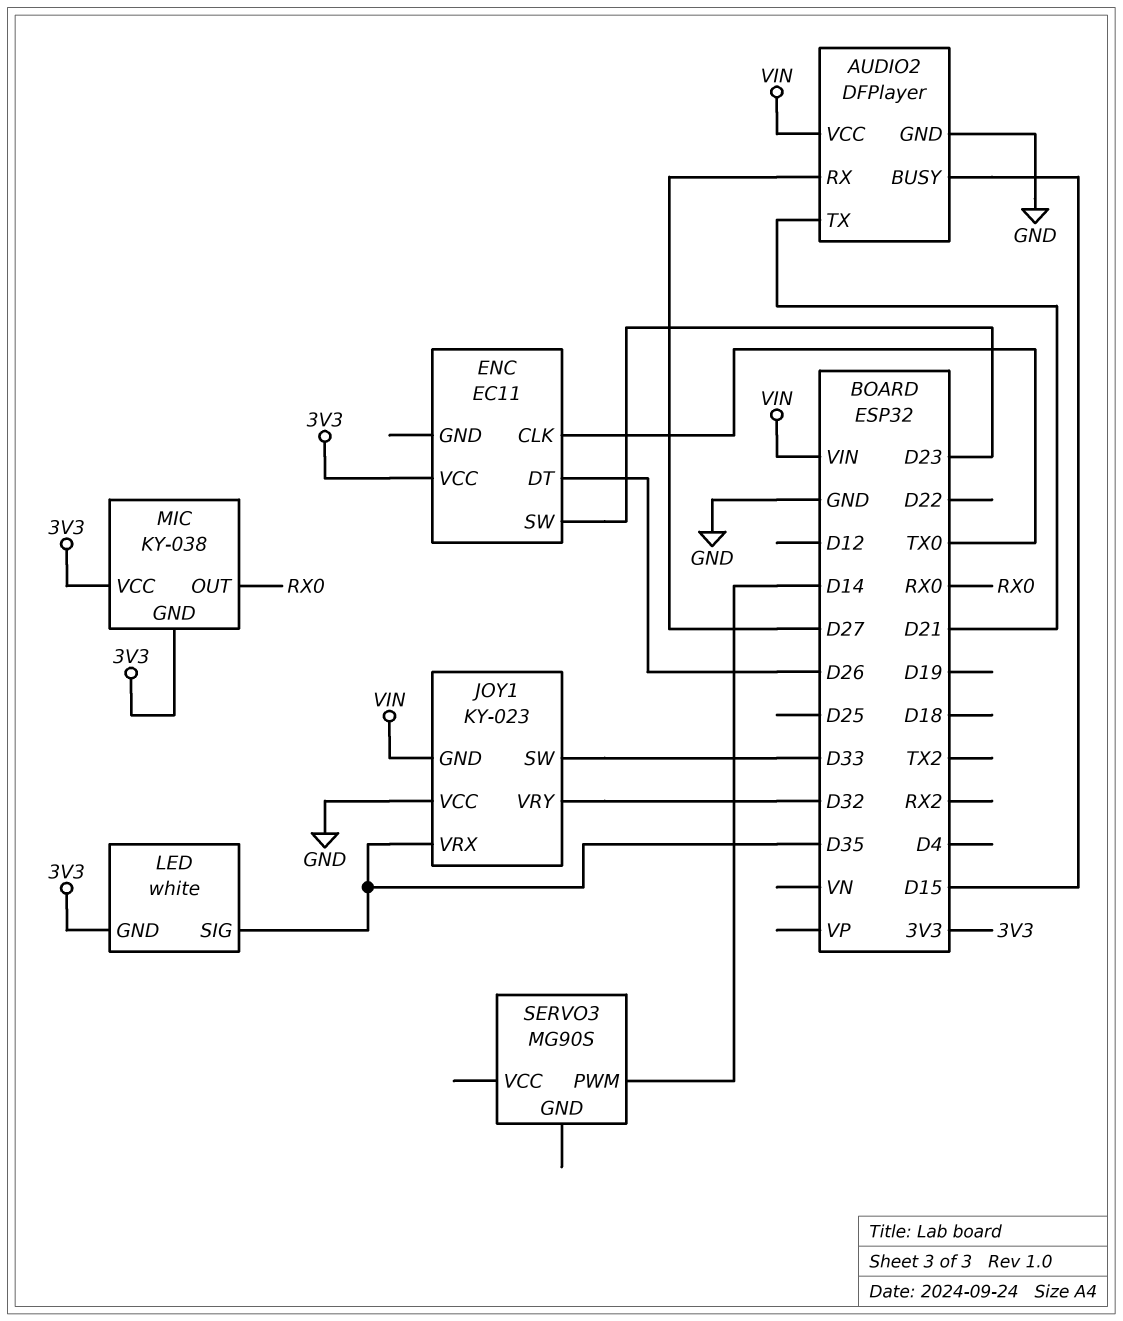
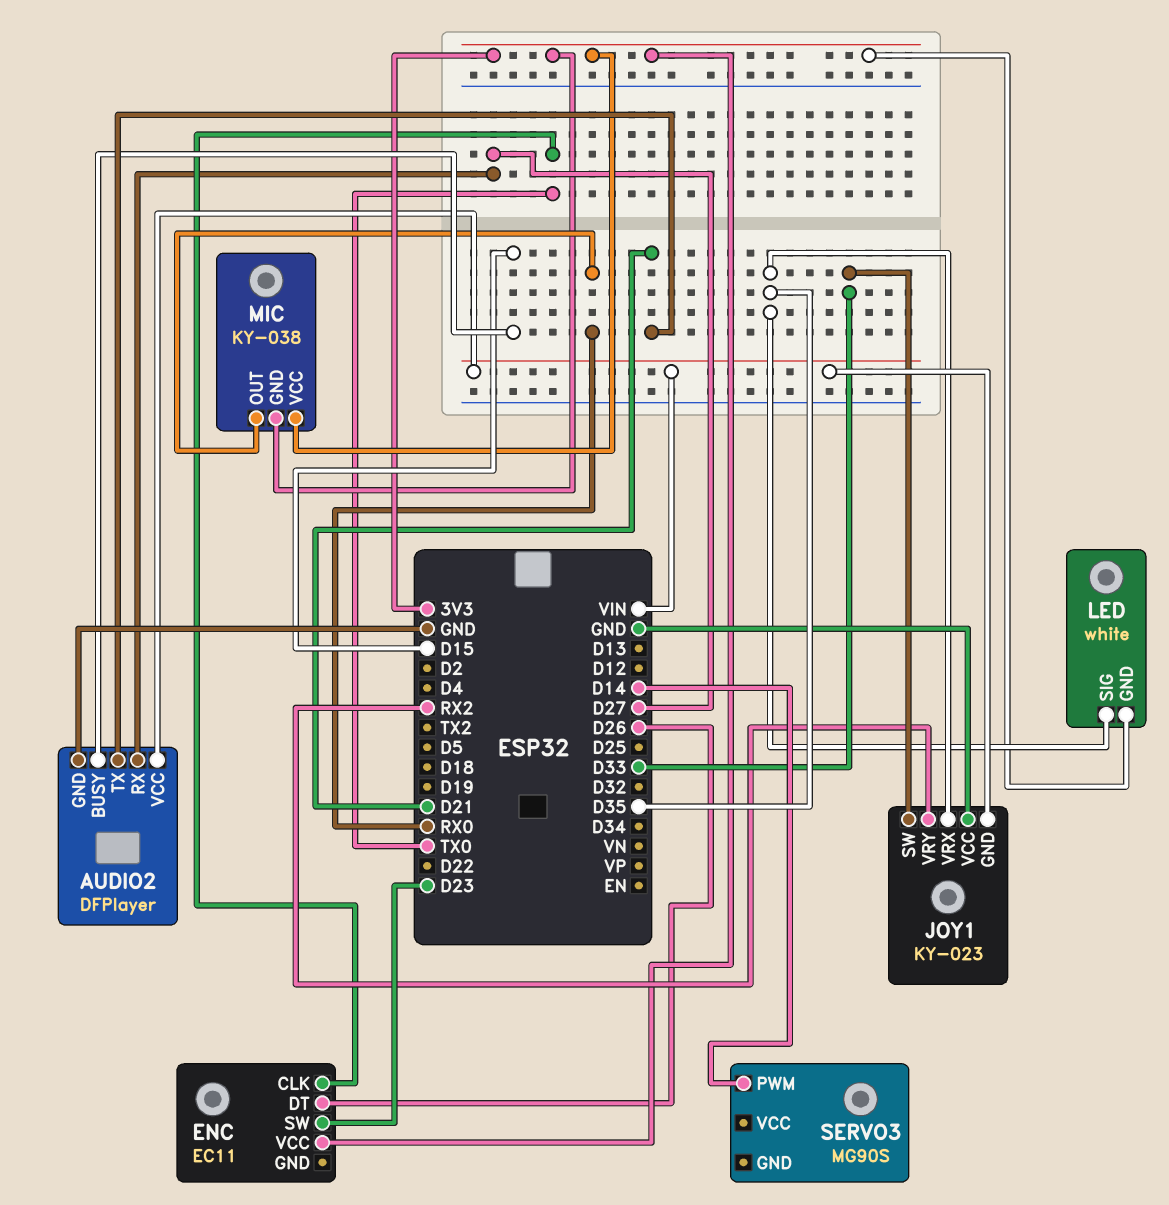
JOY1 pin VRY: D32 -> RX2

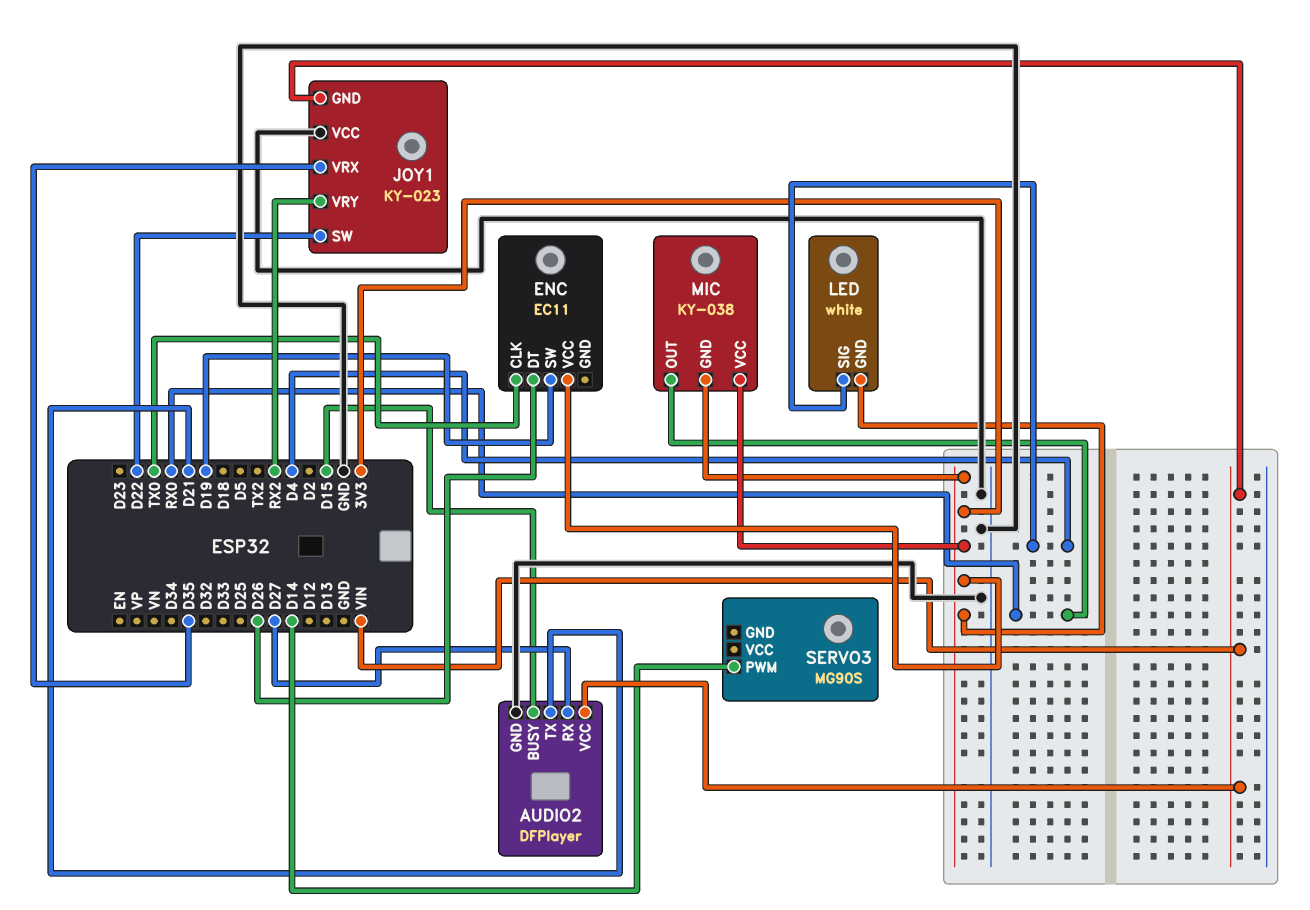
ENC pin SW: D23 -> D19
JOY1 pin SW: D33 -> D22
LED pin SIG: D35 -> D4

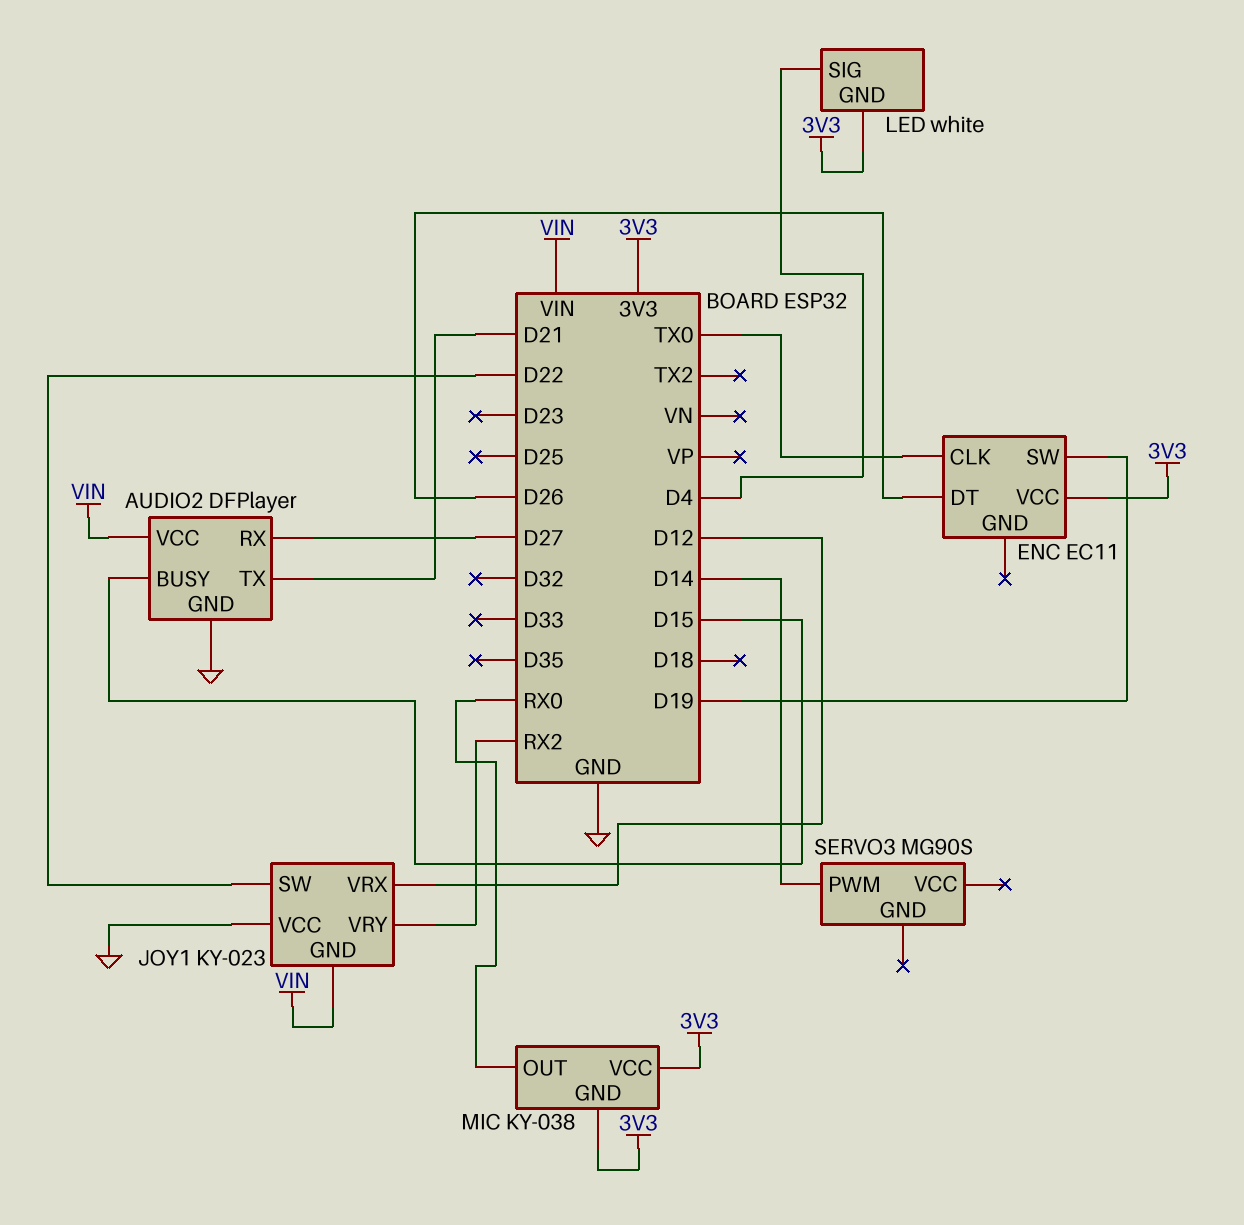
JOY1 pin VRX: D35 -> D12

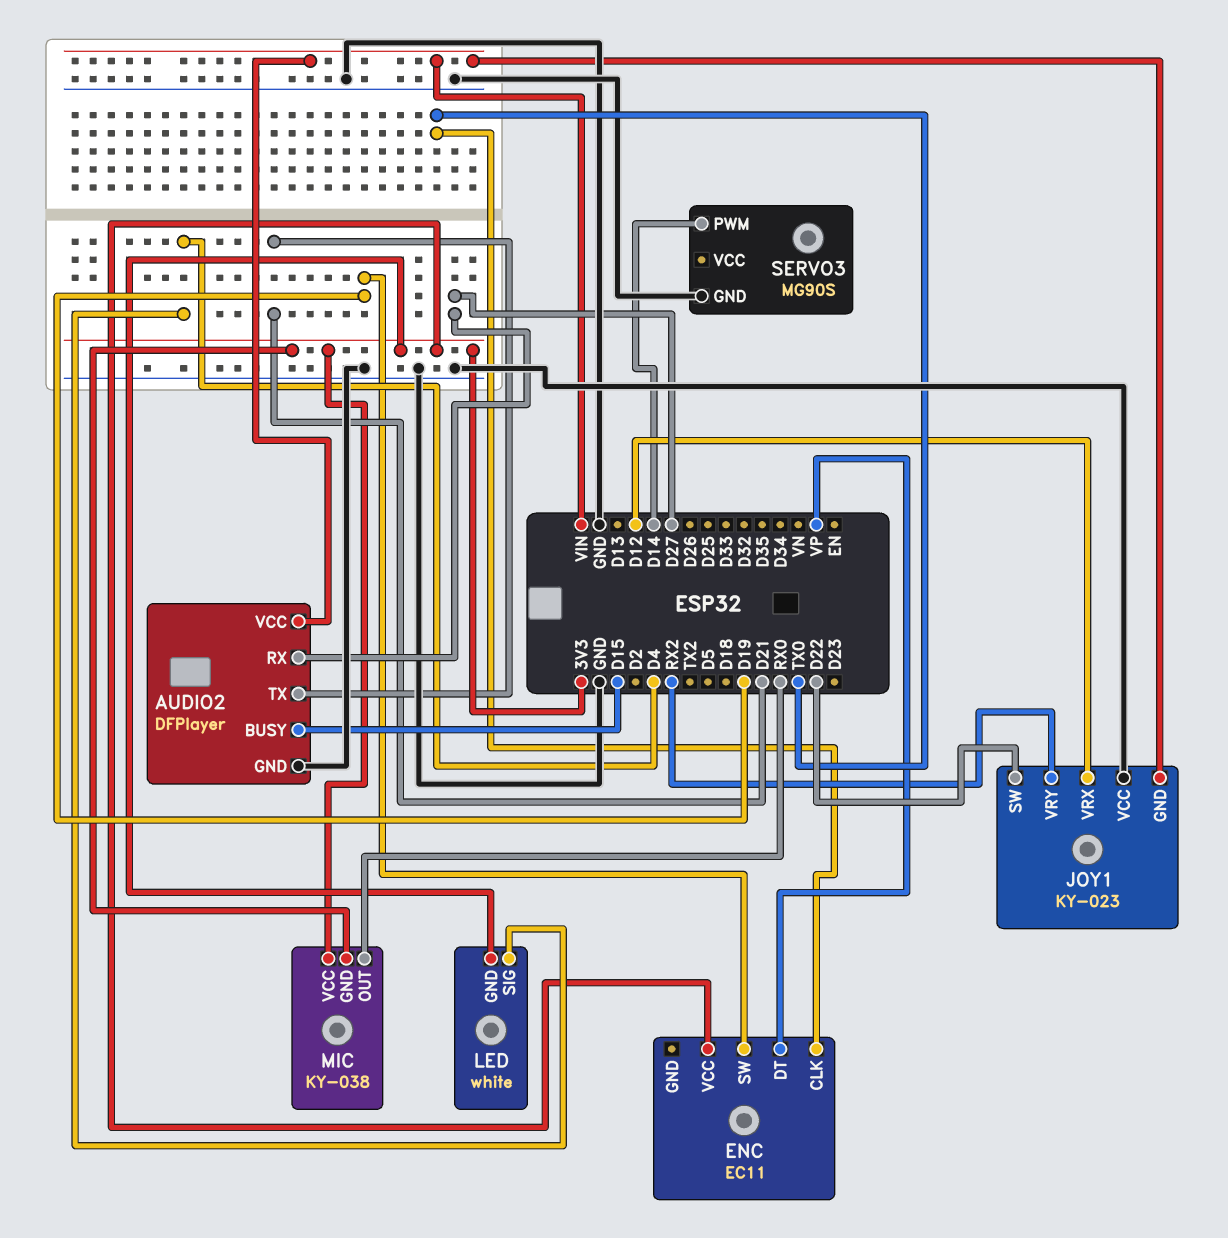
ENC pin DT: D26 -> VP
SERVO3 pin GND: none -> GND

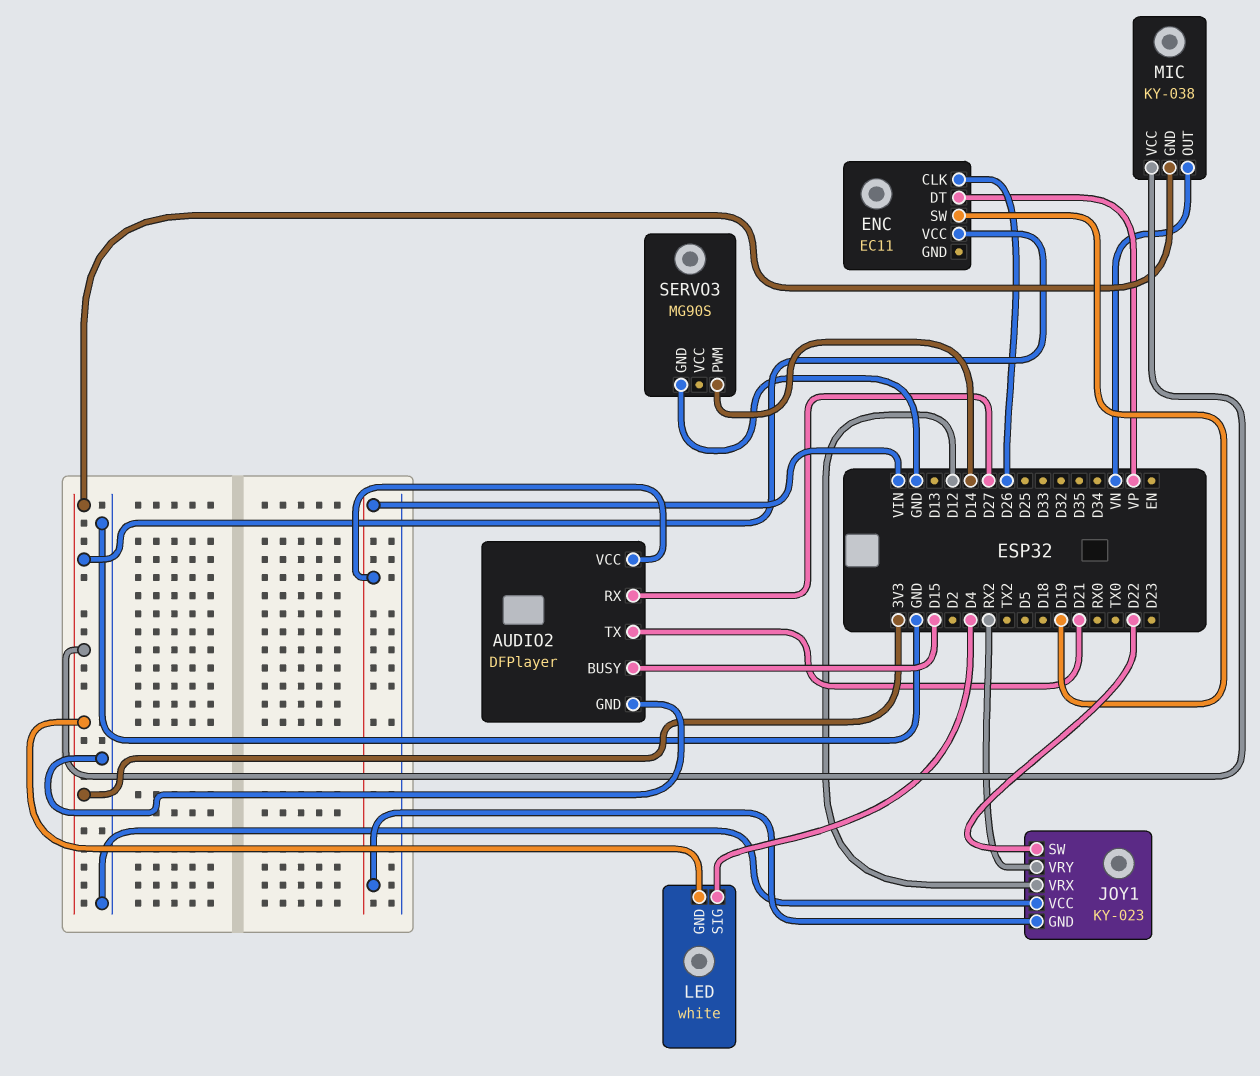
ENC pin CLK: TX0 -> D26
MIC pin OUT: RX0 -> VN

